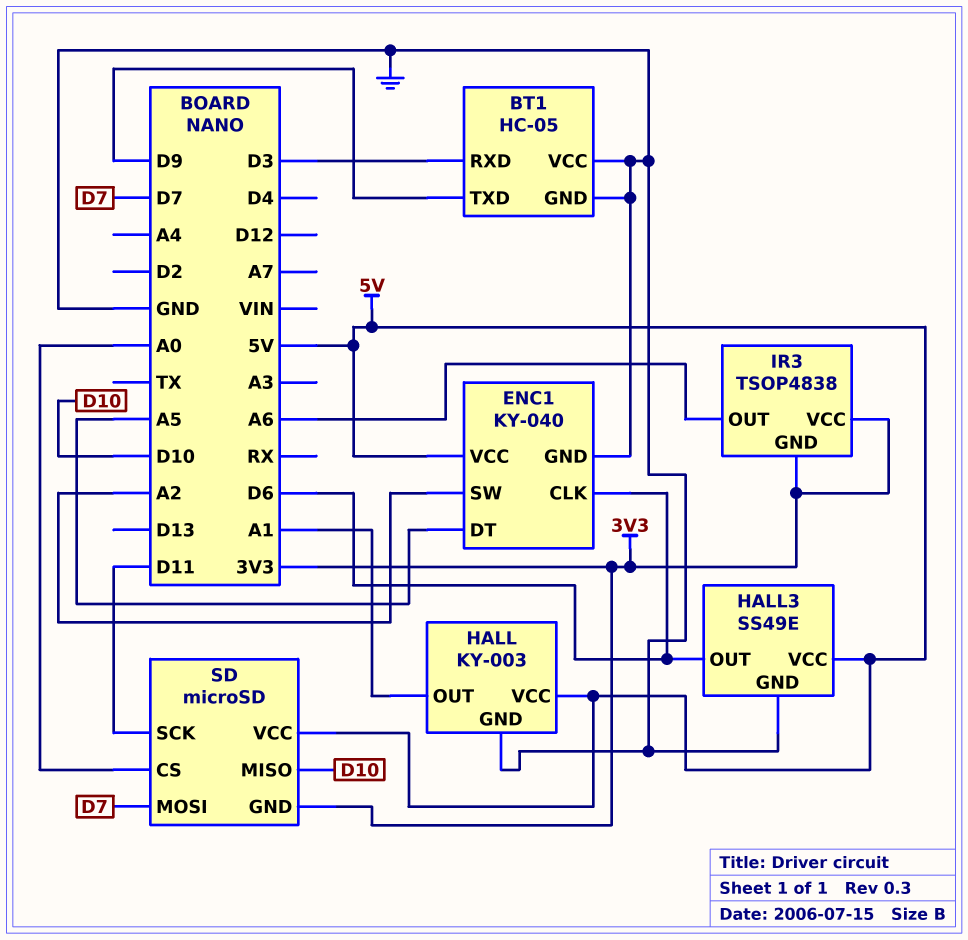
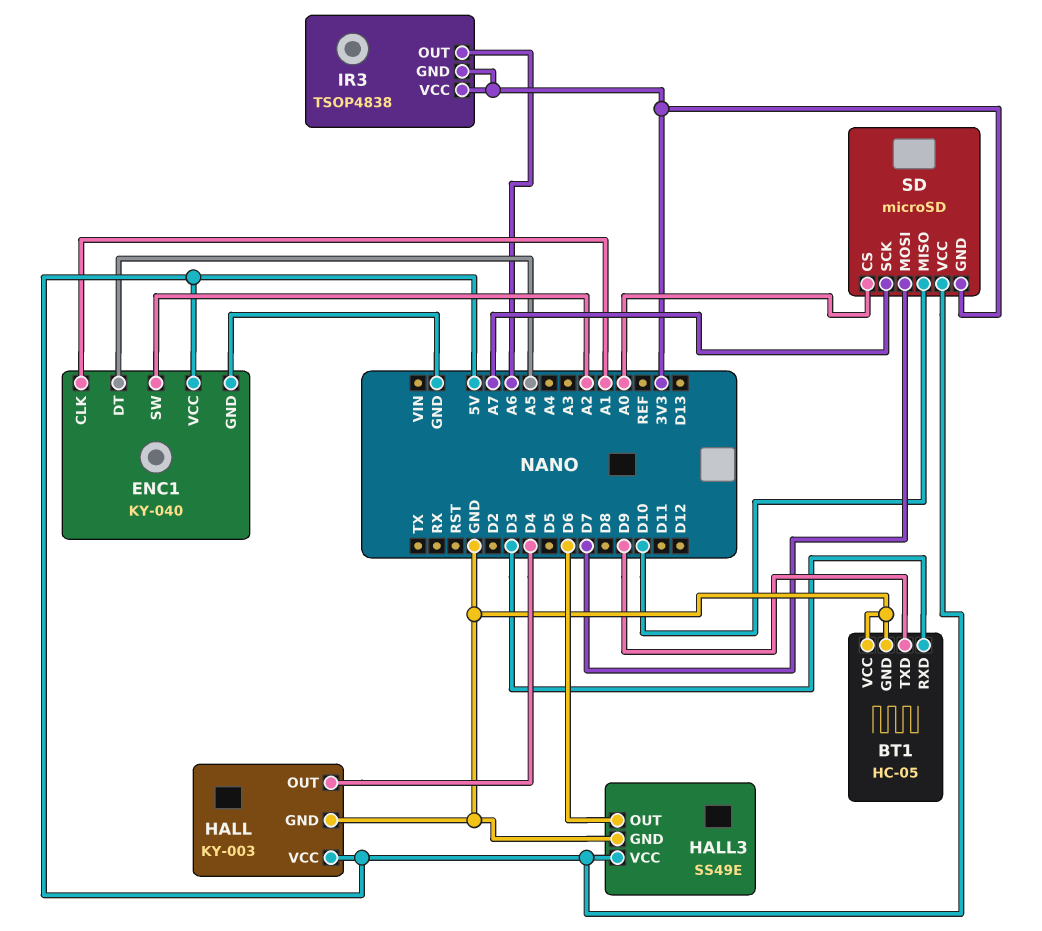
ENC1 pin CLK: D6 -> A1
HALL pin OUT: A1 -> D4
SD pin SCK: D11 -> A7

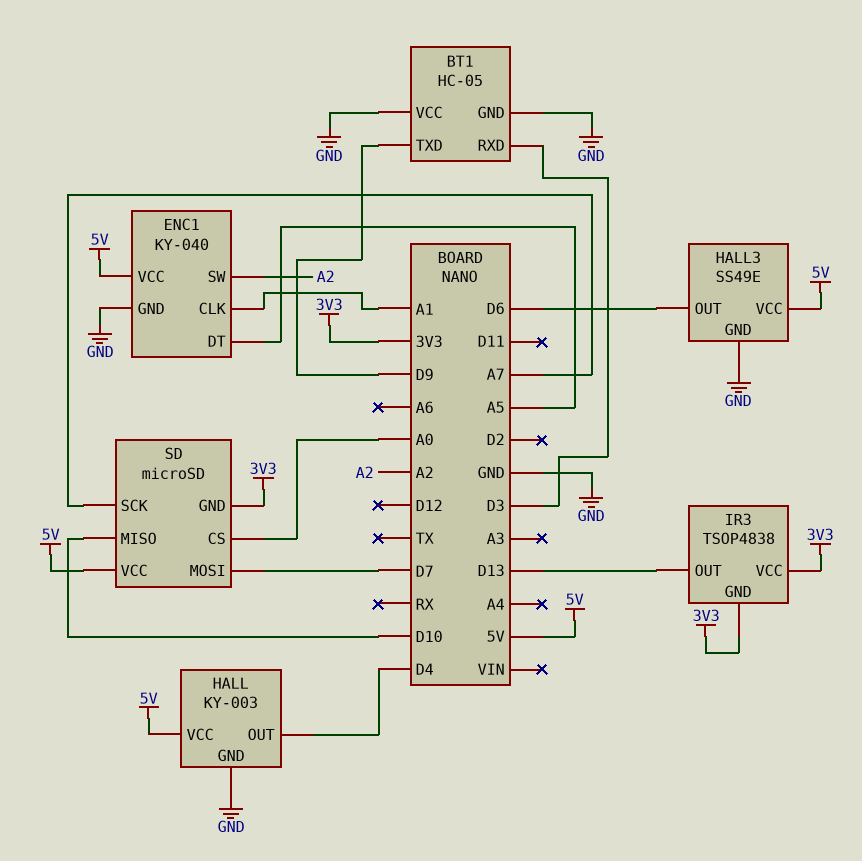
IR3 pin OUT: A6 -> D13

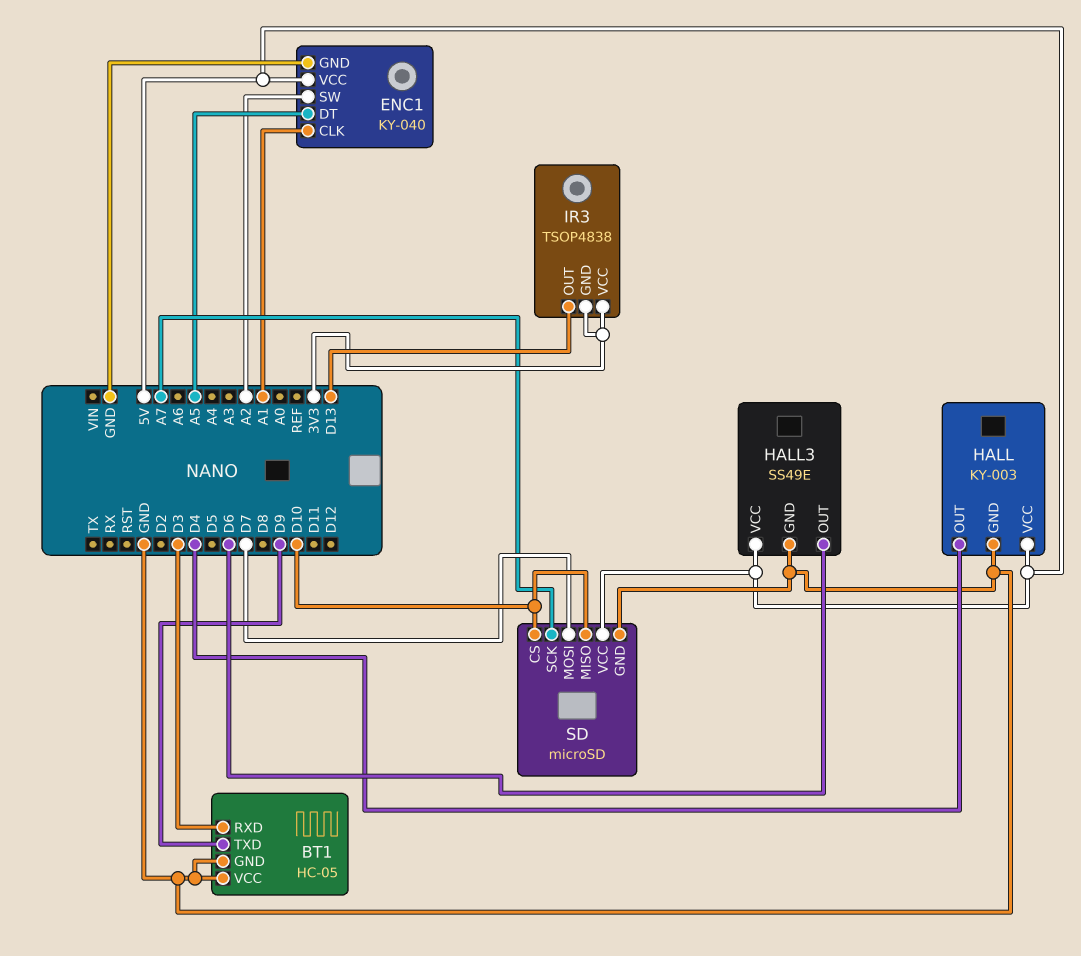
SD pin CS: A0 -> D10
SD pin GND: 3V3 -> GND

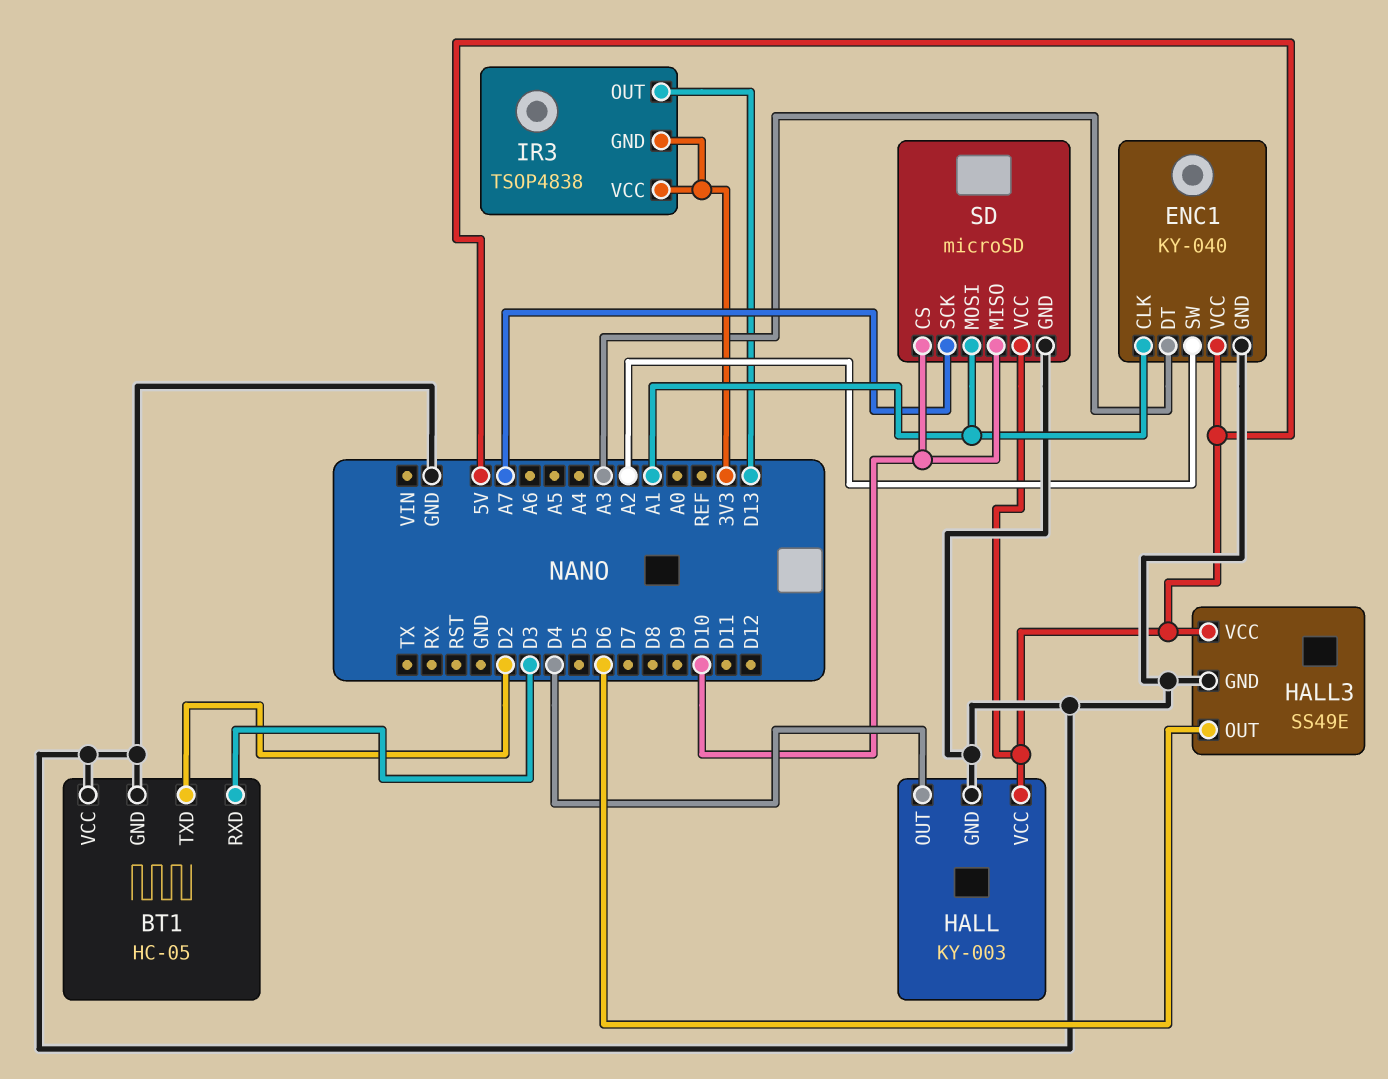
BT1 pin TXD: D9 -> D2
ENC1 pin DT: A5 -> A3
SD pin MOSI: D7 -> A1

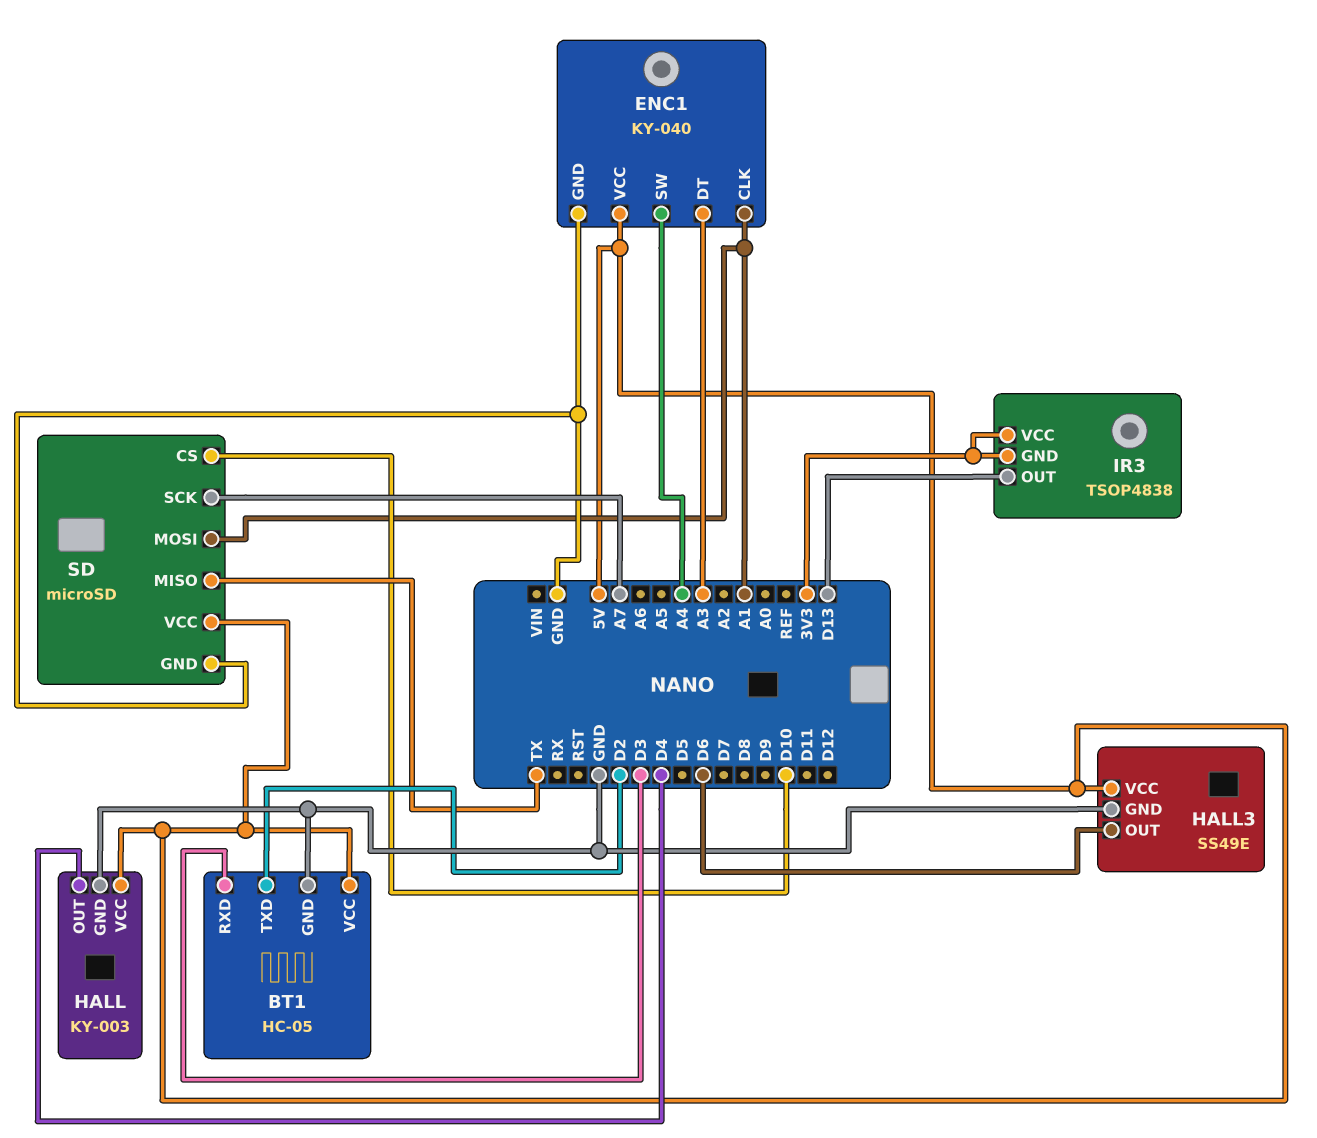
BT1 pin VCC: GND -> 5V
ENC1 pin SW: A2 -> A4
SD pin MISO: D10 -> TX

